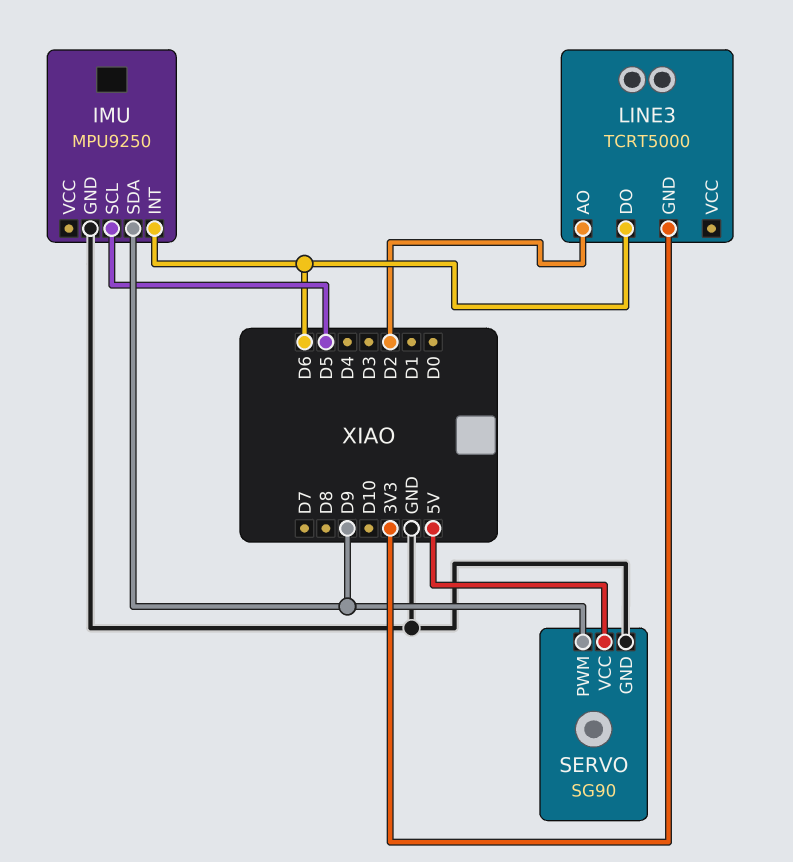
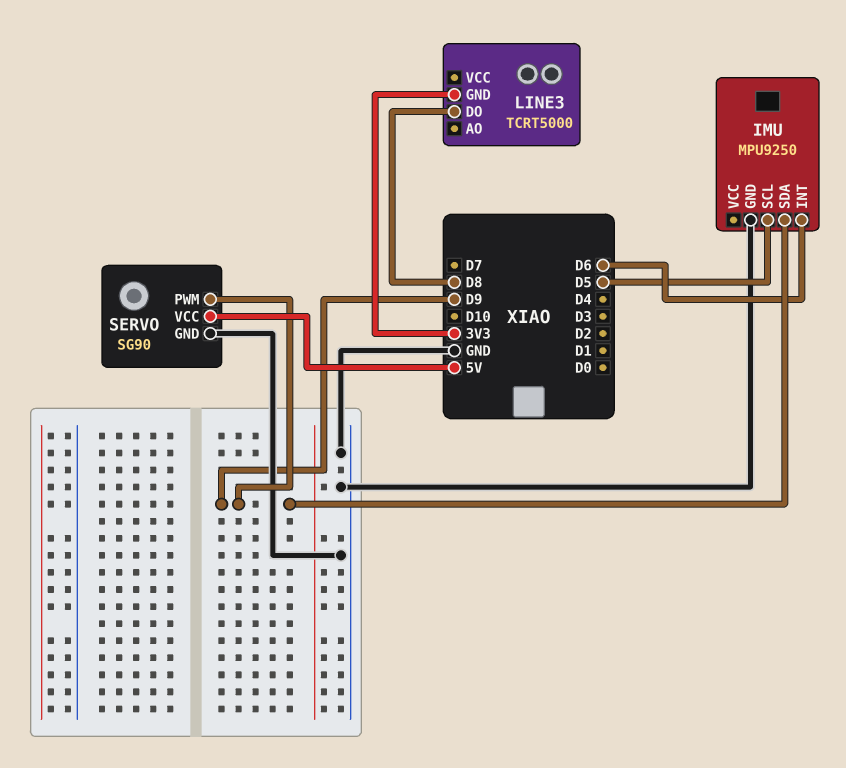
LINE3 pin AO: D2 -> none
LINE3 pin DO: D6 -> D8

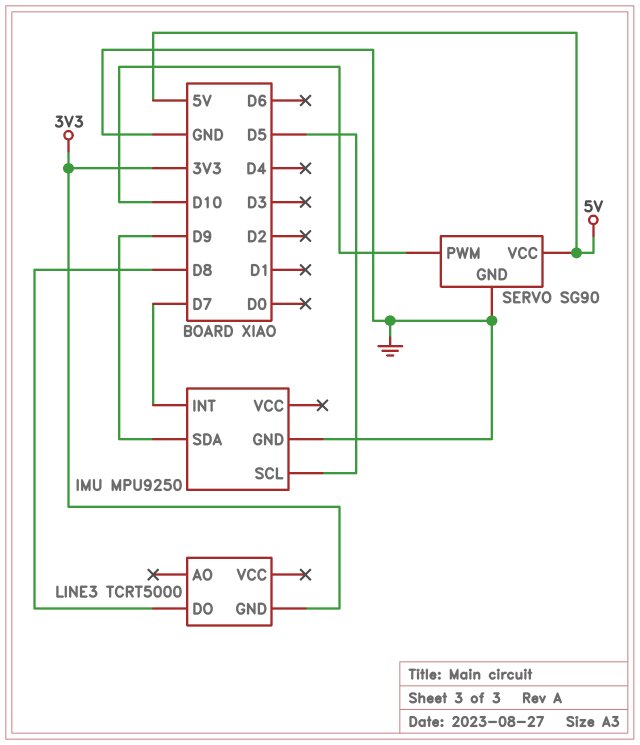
IMU pin INT: D6 -> D7
SERVO pin PWM: D9 -> D10

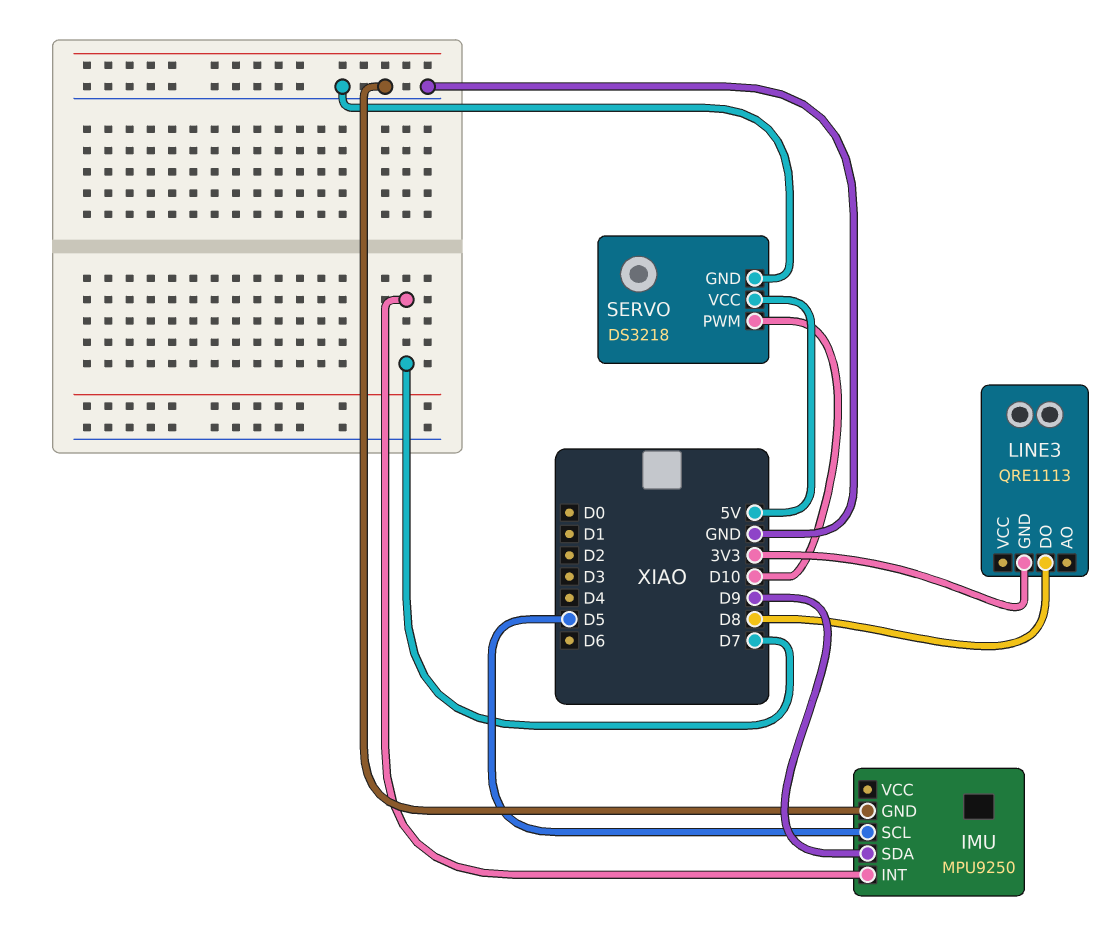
LINE3: TCRT5000 -> QRE1113
SERVO: SG90 -> DS3218

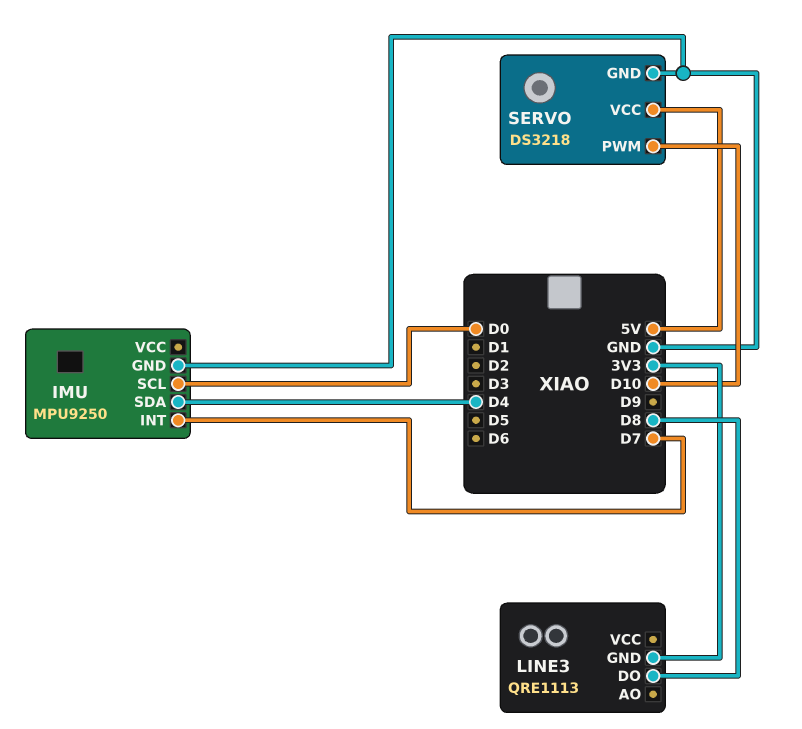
IMU pin SCL: D5 -> D0
IMU pin SDA: D9 -> D4

